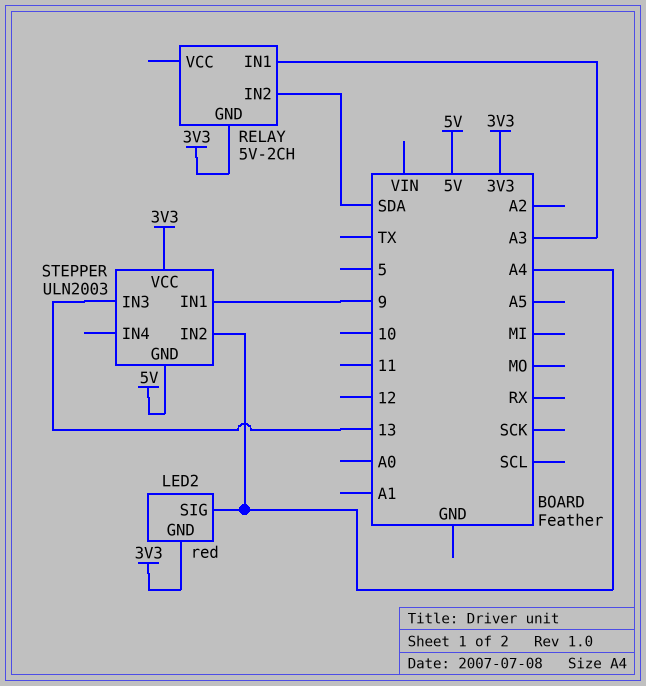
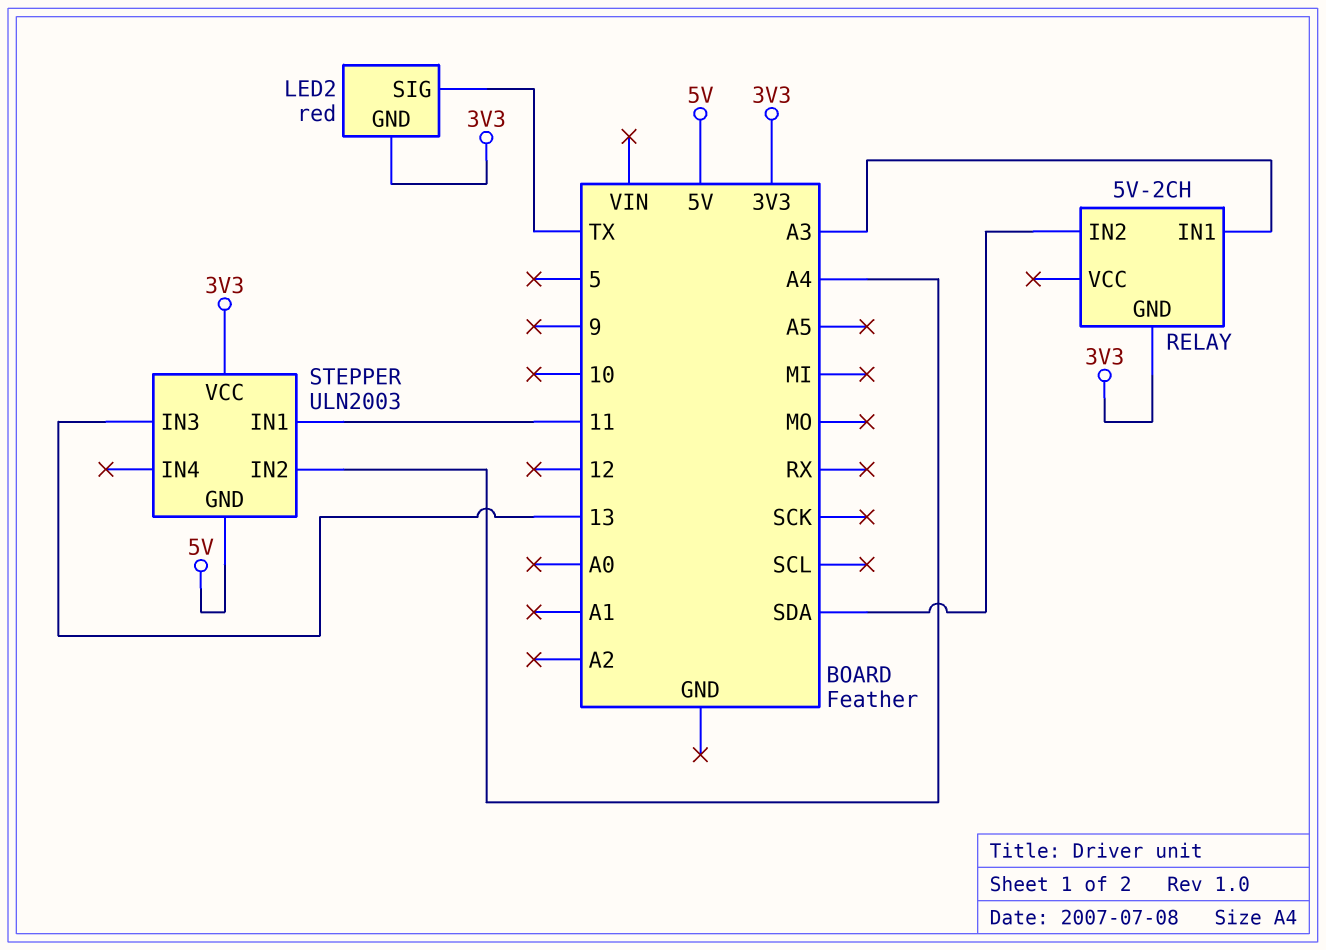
LED2 pin SIG: A4 -> TX
STEPPER pin IN1: 9 -> 11

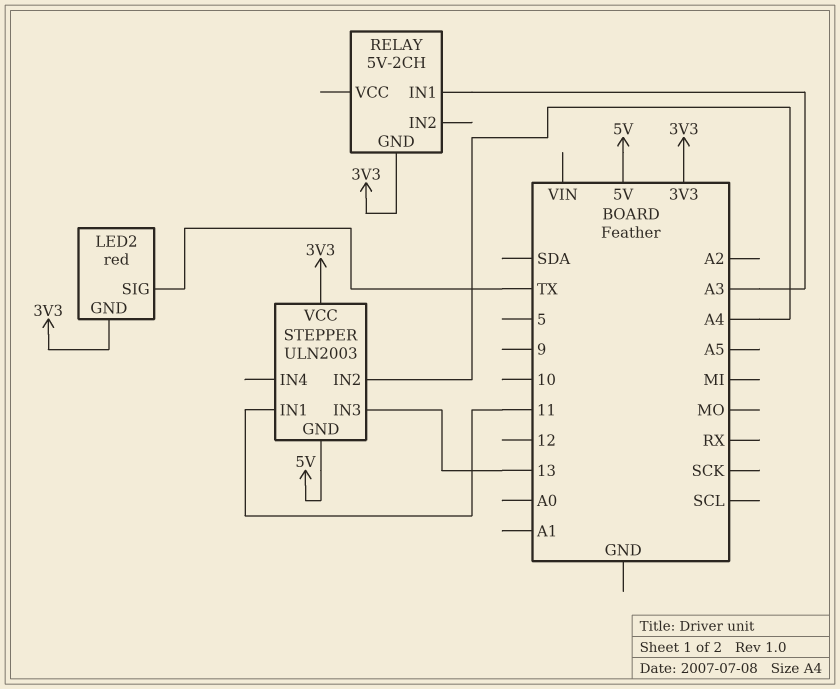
RELAY pin IN2: SDA -> none

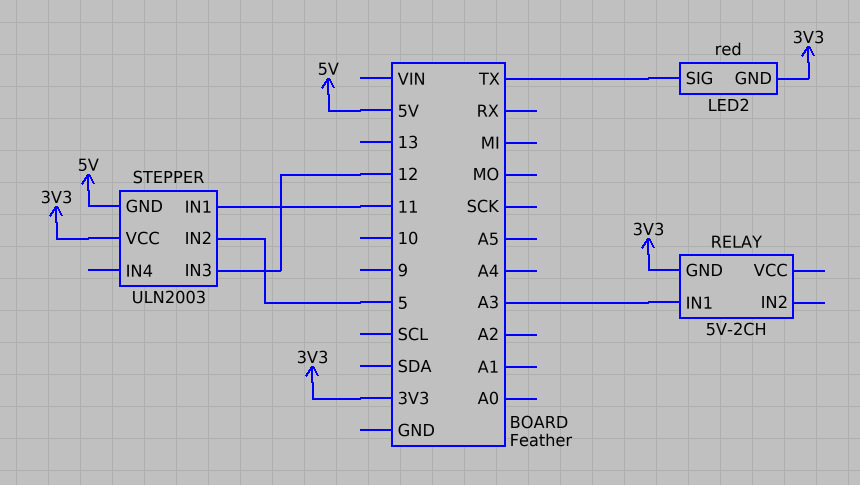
STEPPER pin IN2: A4 -> 5
STEPPER pin IN3: 13 -> 12

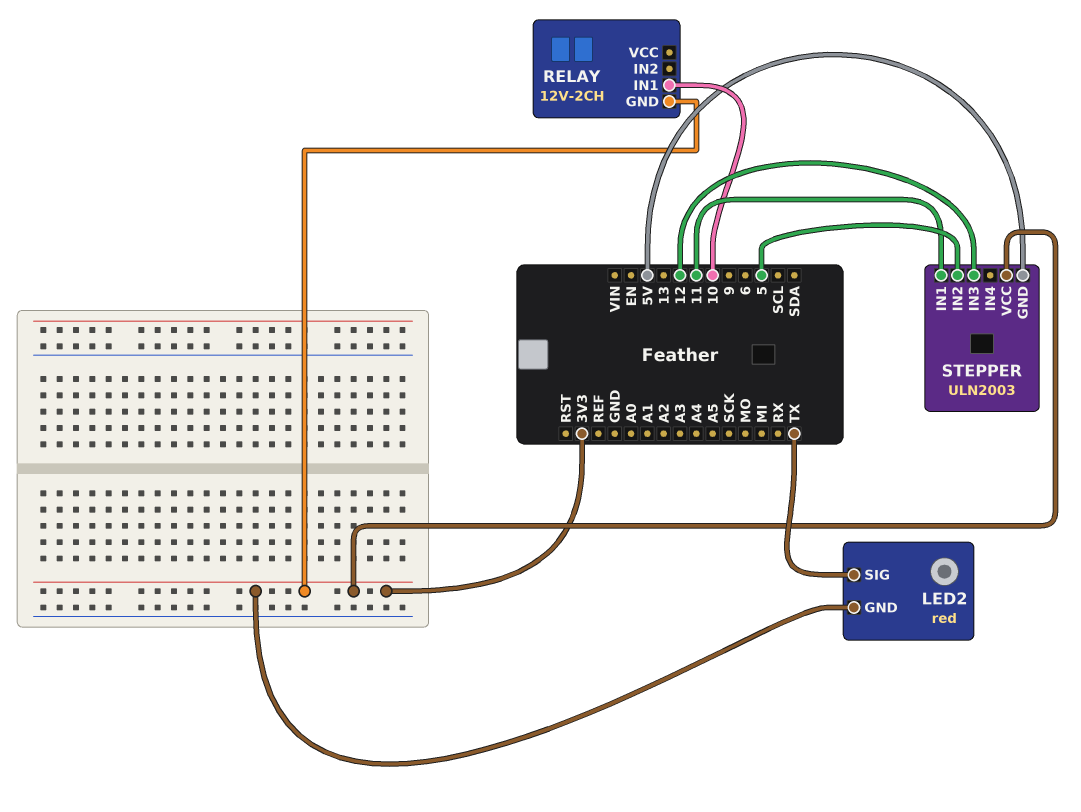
RELAY: 5V-2CH -> 12V-2CH
RELAY pin IN1: A3 -> 10

